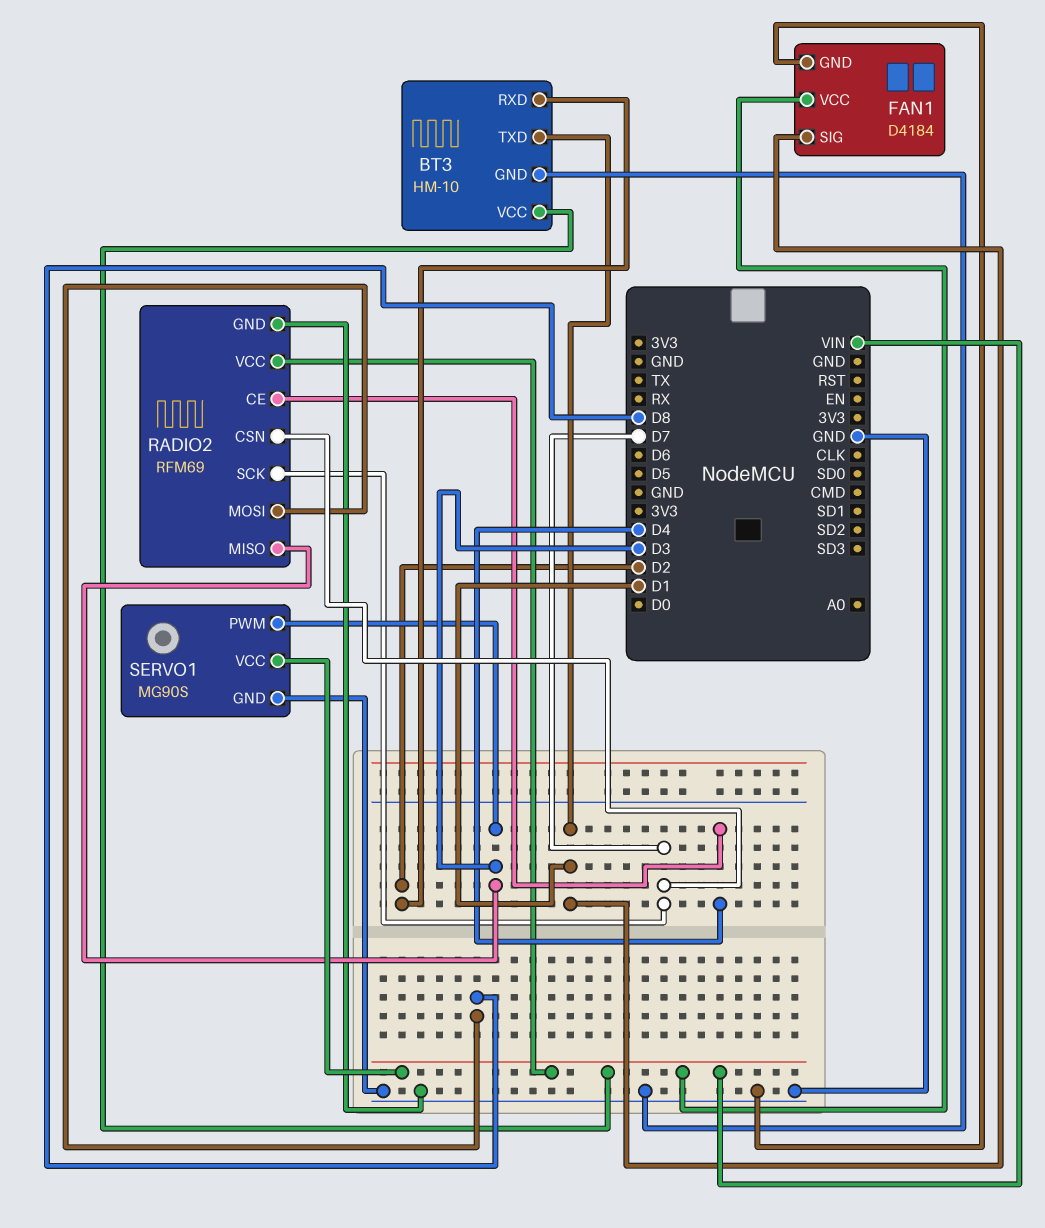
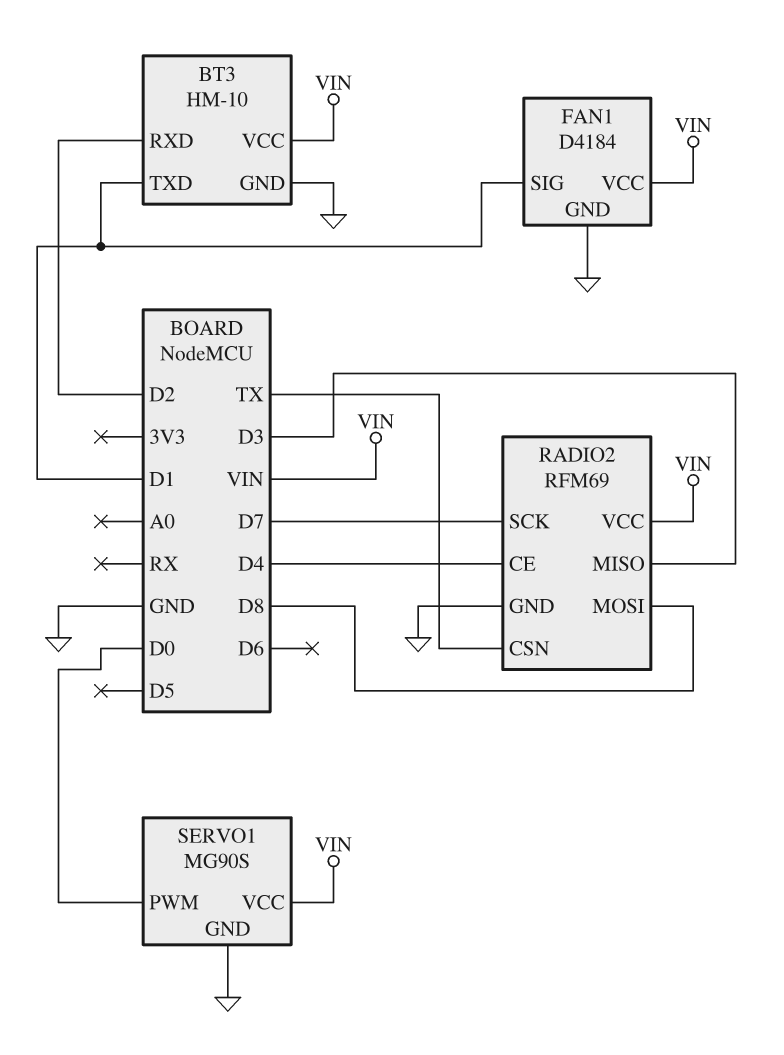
RADIO2 pin CSN: D7 -> TX
SERVO1 pin PWM: D3 -> D0

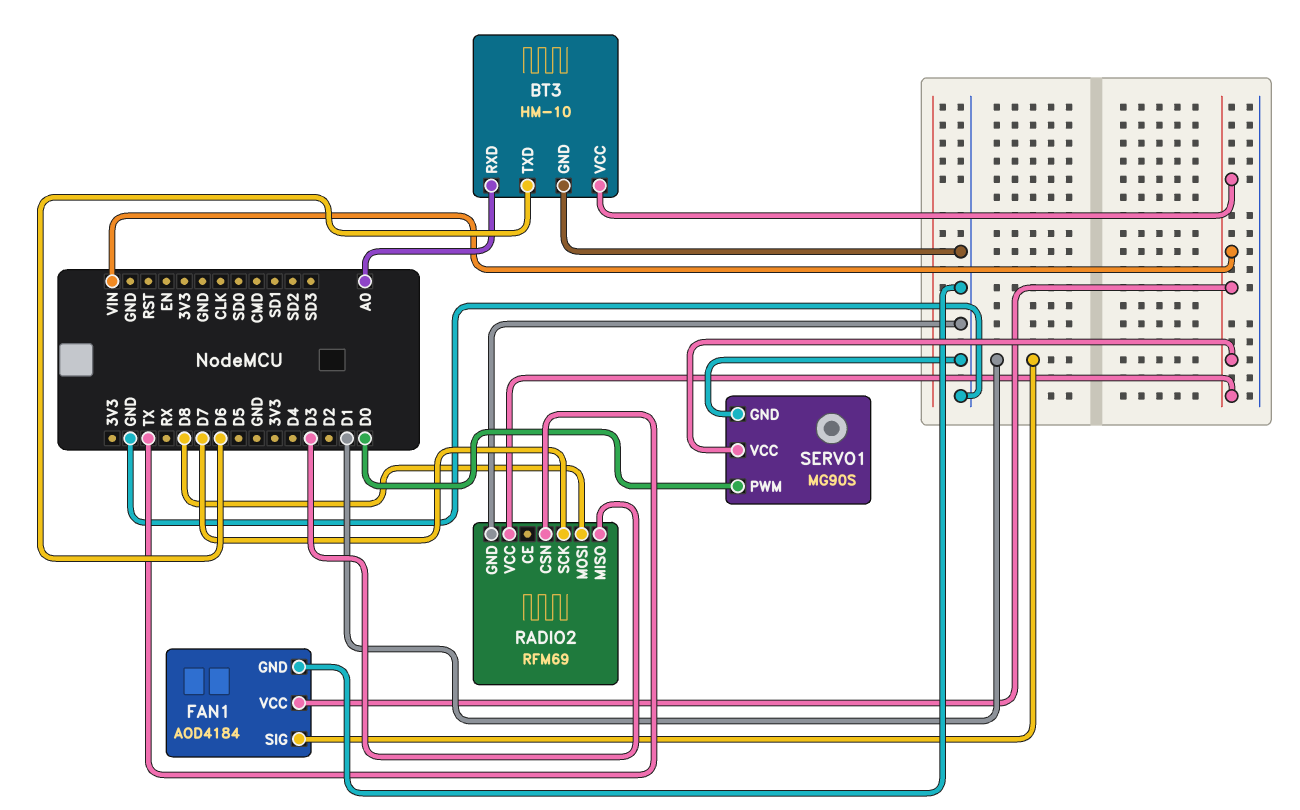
BT3 pin RXD: D2 -> A0
BT3 pin TXD: D1 -> D6
FAN1: D4184 -> AOD4184
RADIO2 pin CE: D4 -> none

